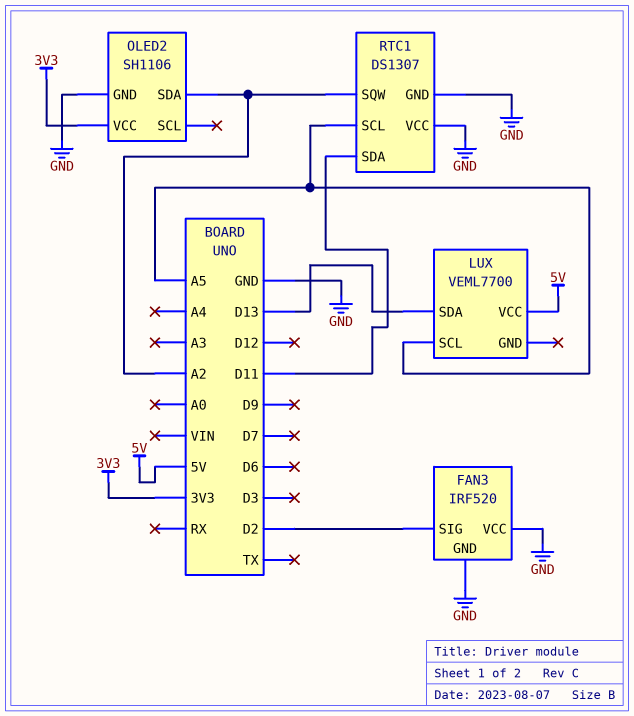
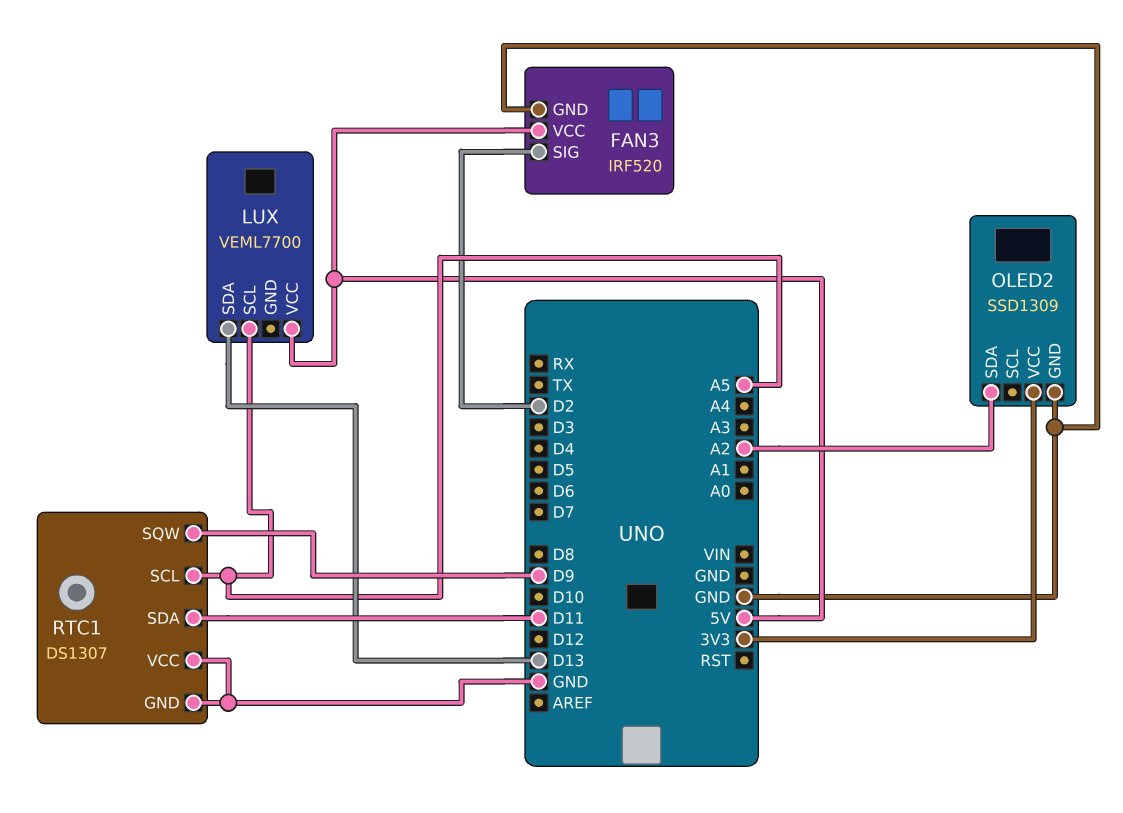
FAN3 pin VCC: GND -> 5V
OLED2: SH1106 -> SSD1309
RTC1 pin SQW: A2 -> D9

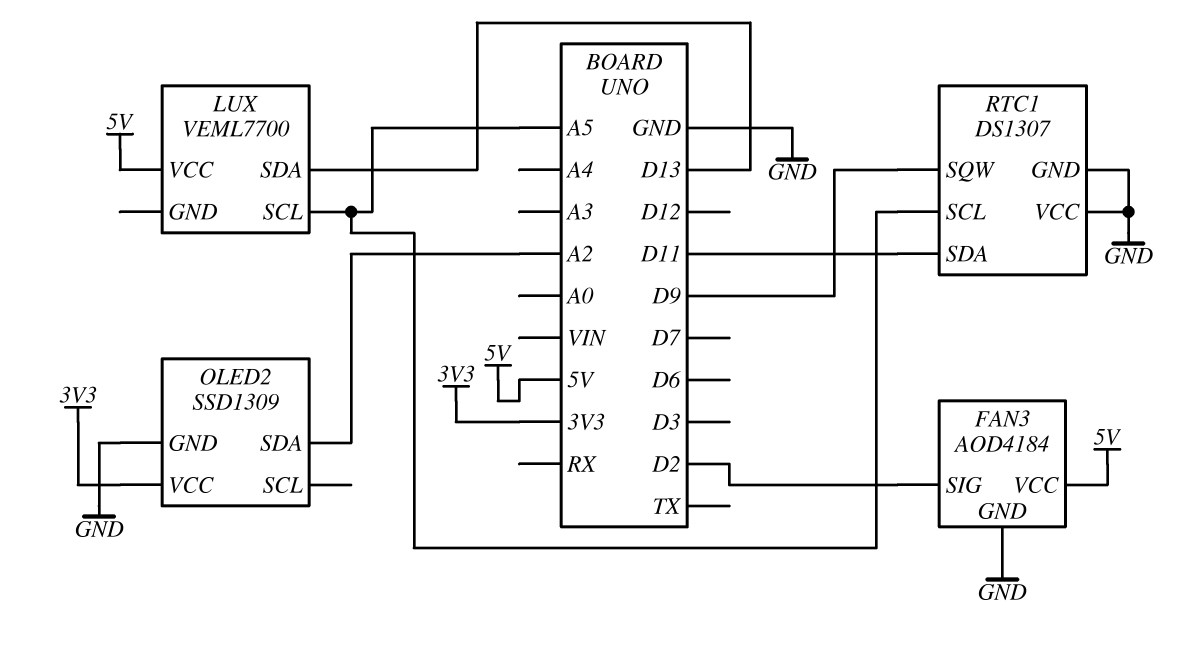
FAN3: IRF520 -> AOD4184

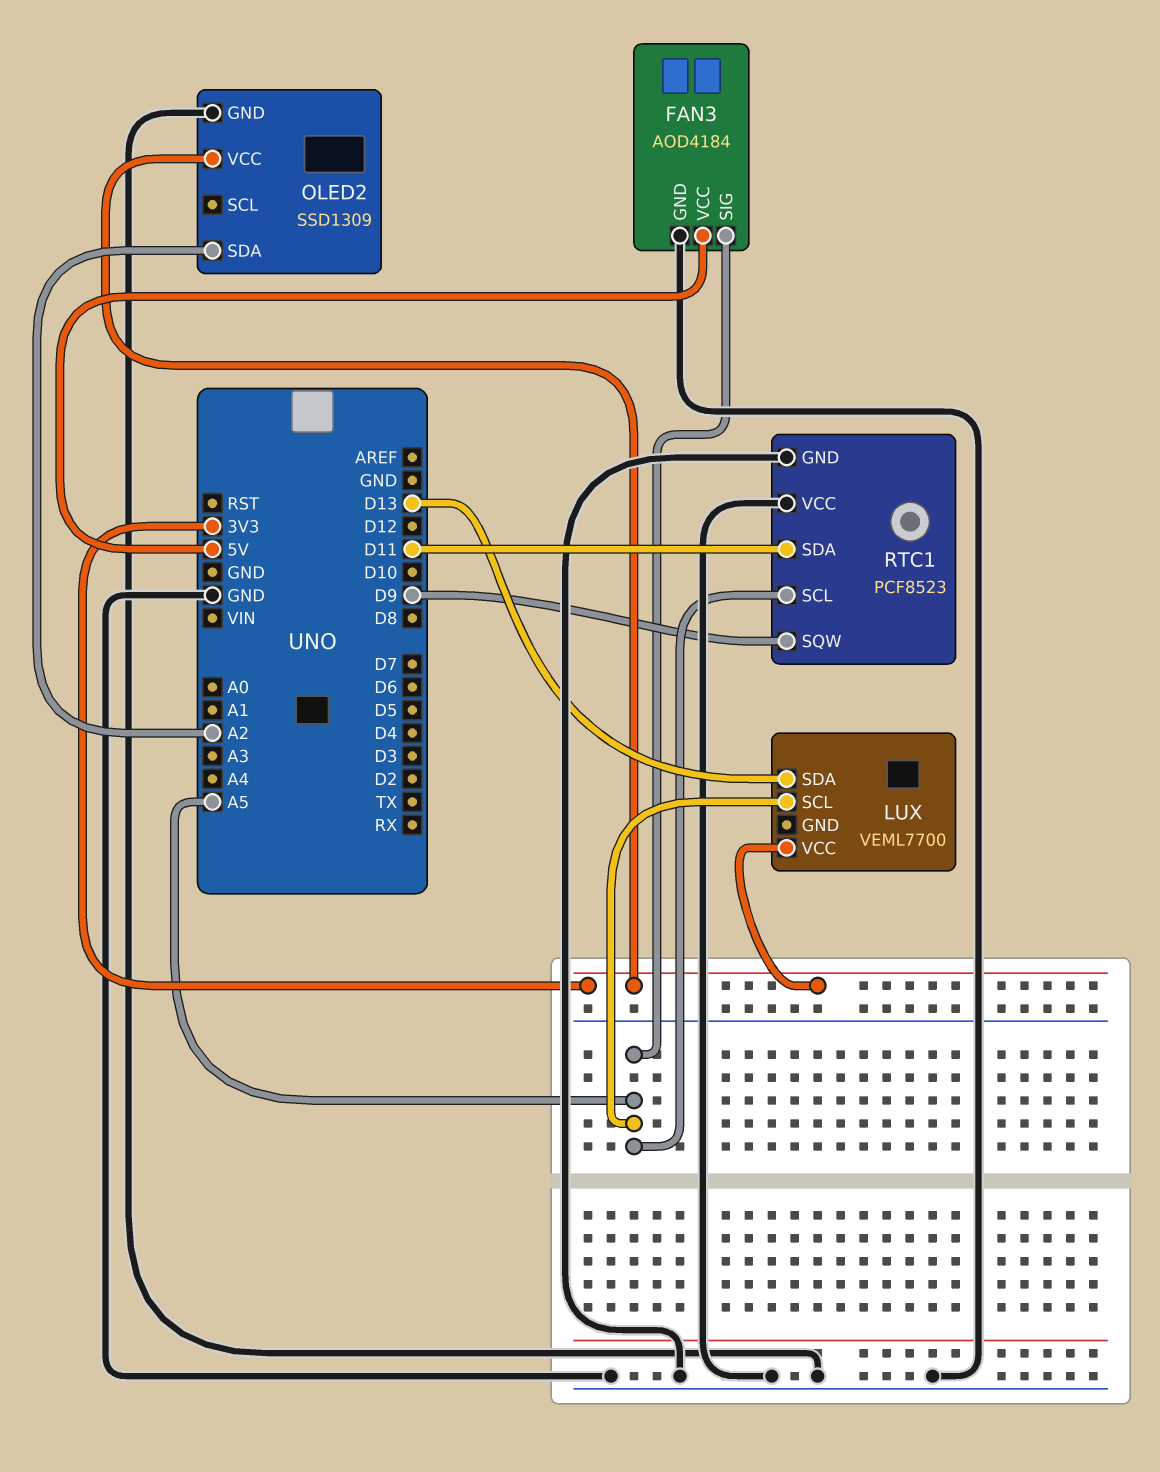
FAN3 pin SIG: D2 -> A5
LUX pin VCC: 5V -> 3V3
RTC1: DS1307 -> PCF8523

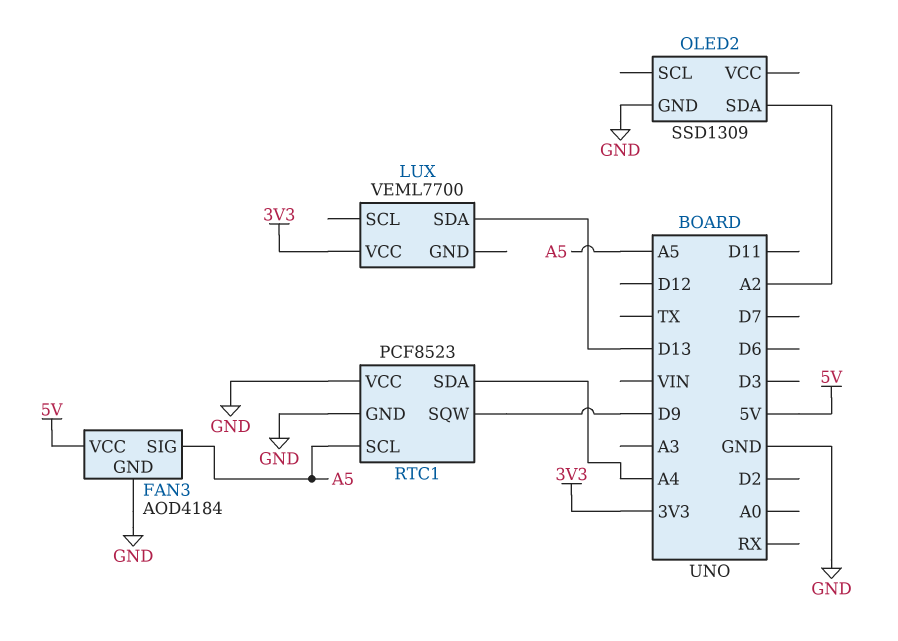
LUX pin SCL: A5 -> none
OLED2 pin VCC: 3V3 -> none
RTC1 pin SDA: D11 -> A4

